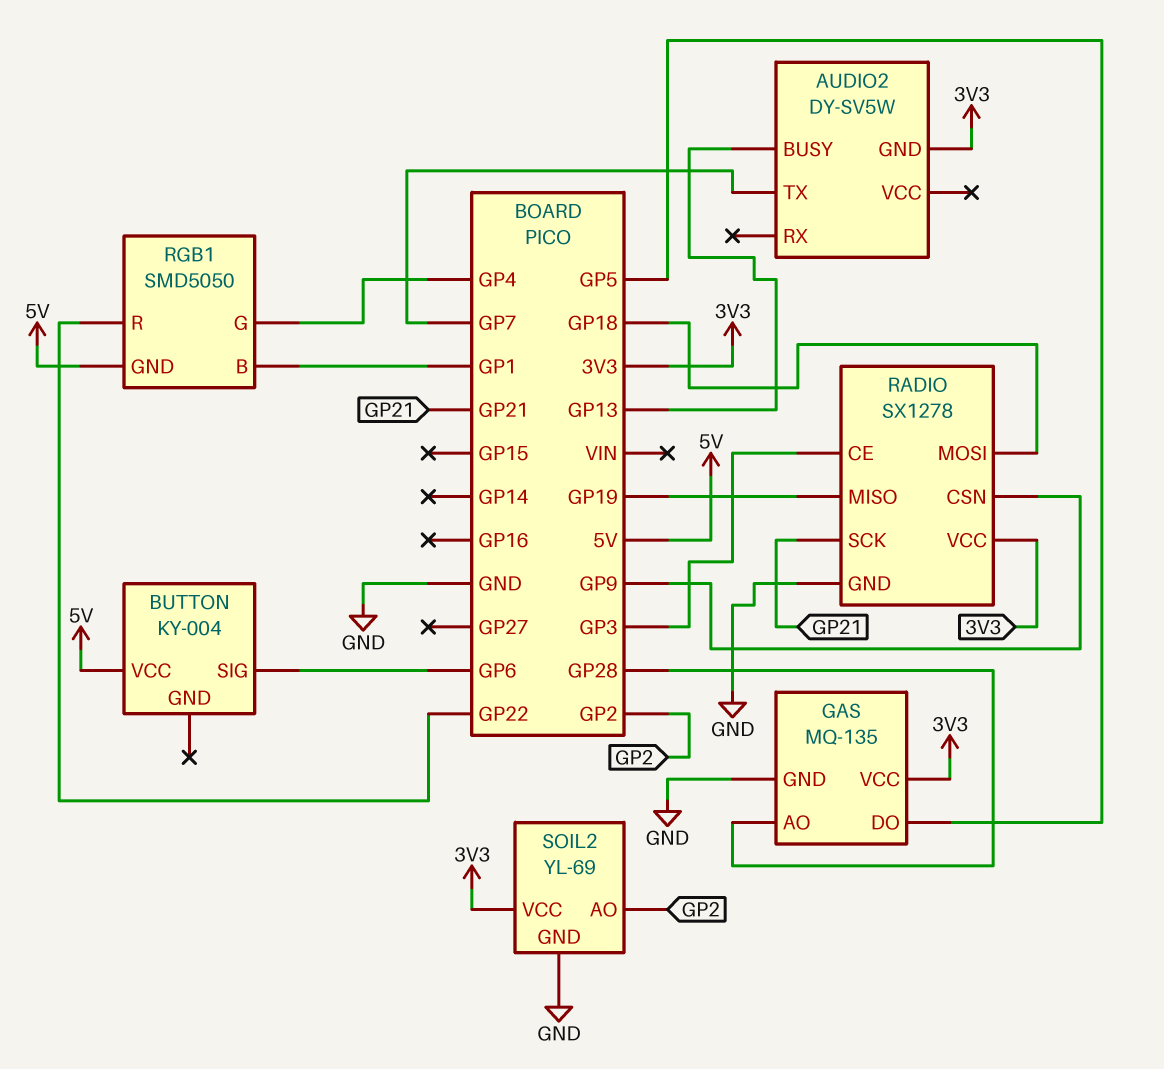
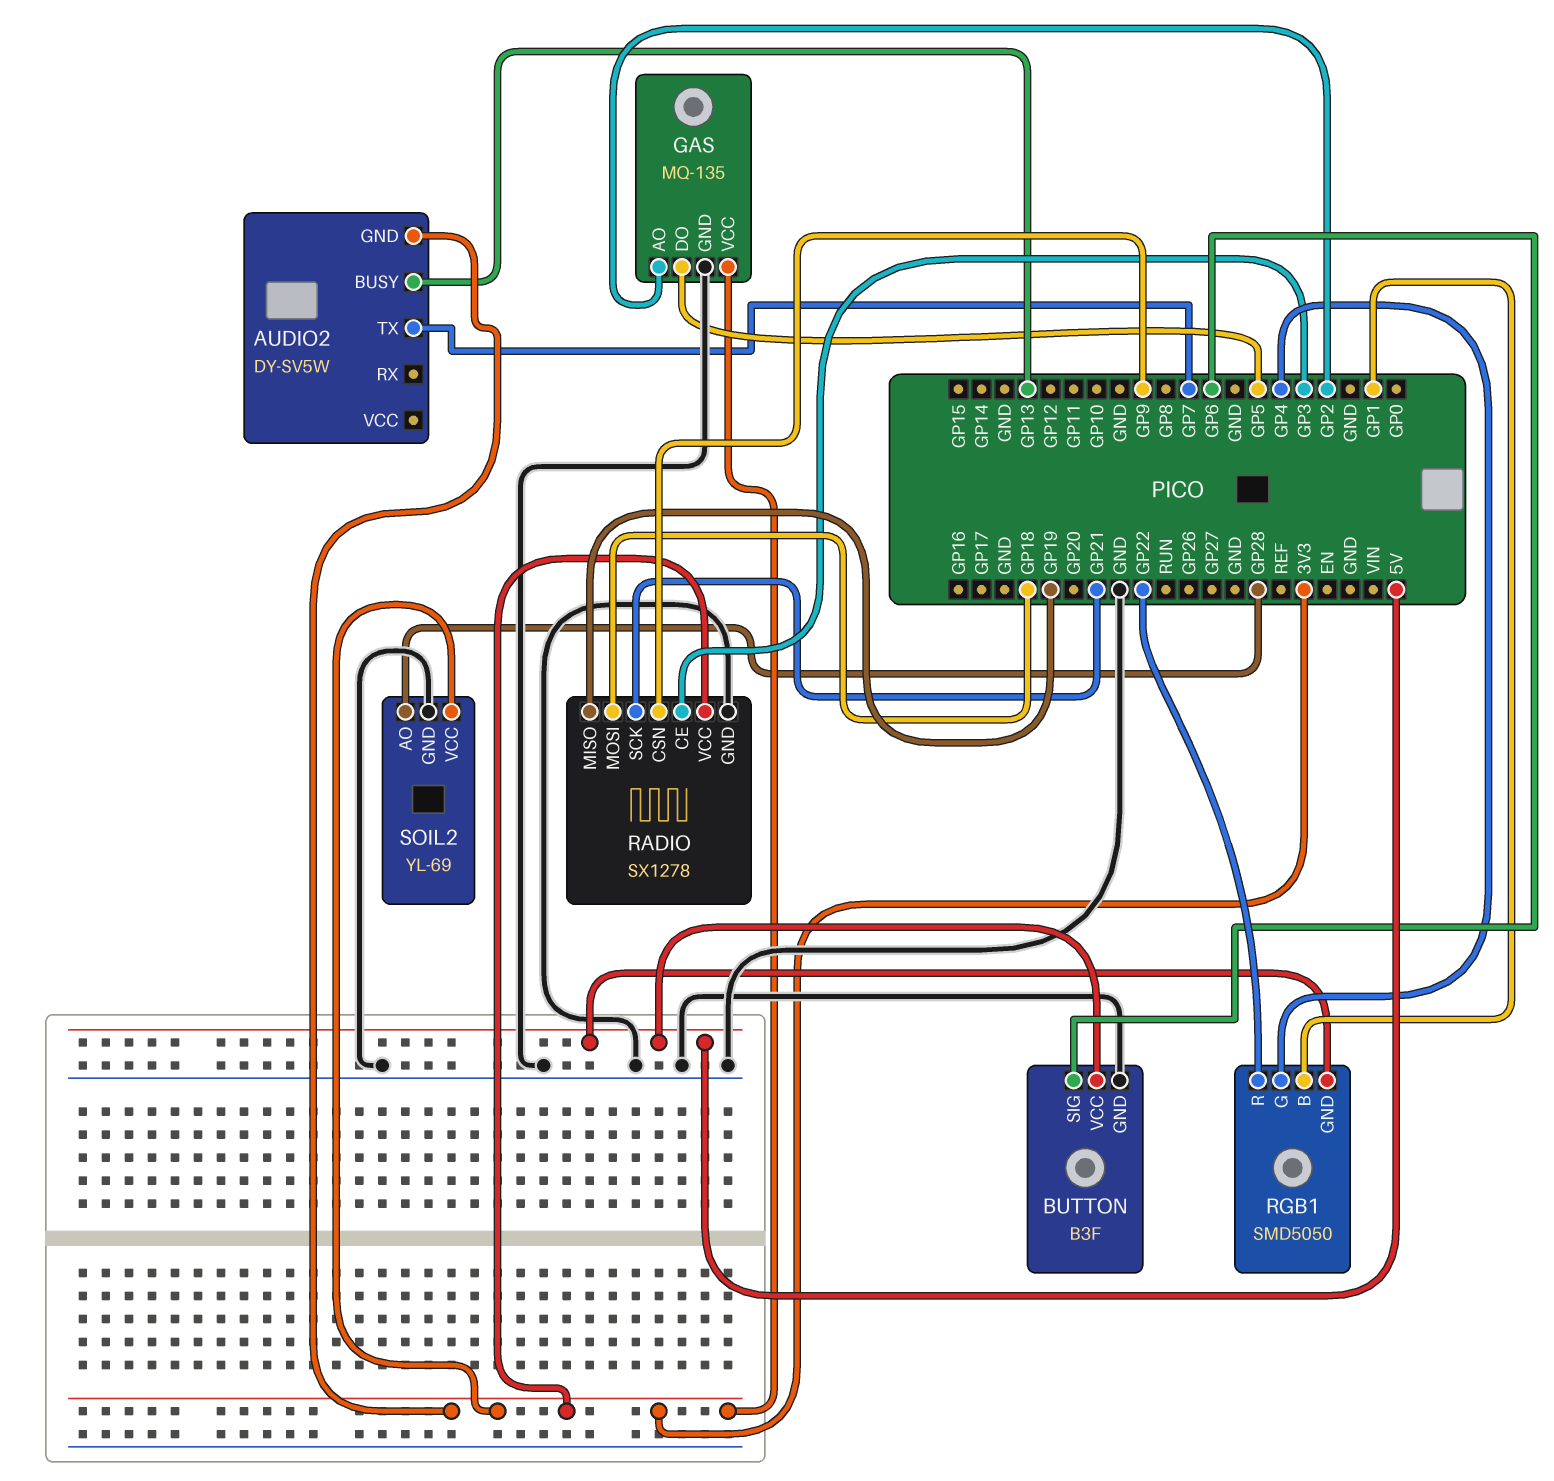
BUTTON: KY-004 -> B3F
BUTTON pin GND: none -> GND
GAS pin AO: GP28 -> GP2
SOIL2 pin AO: GP2 -> GP28

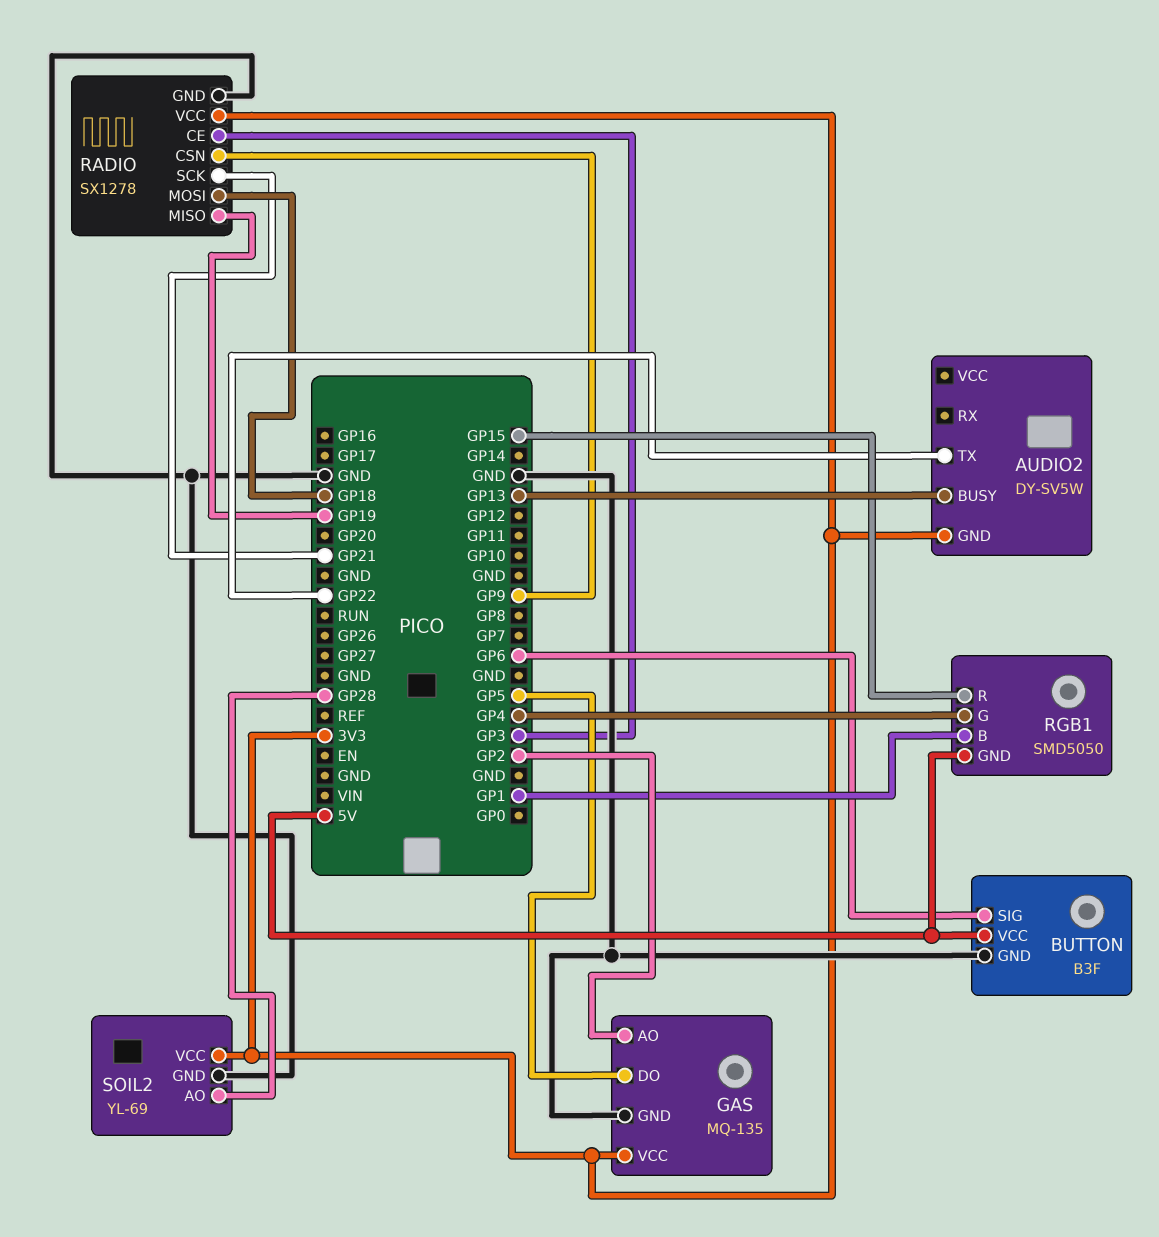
AUDIO2 pin TX: GP7 -> GP22
RGB1 pin R: GP22 -> GP15

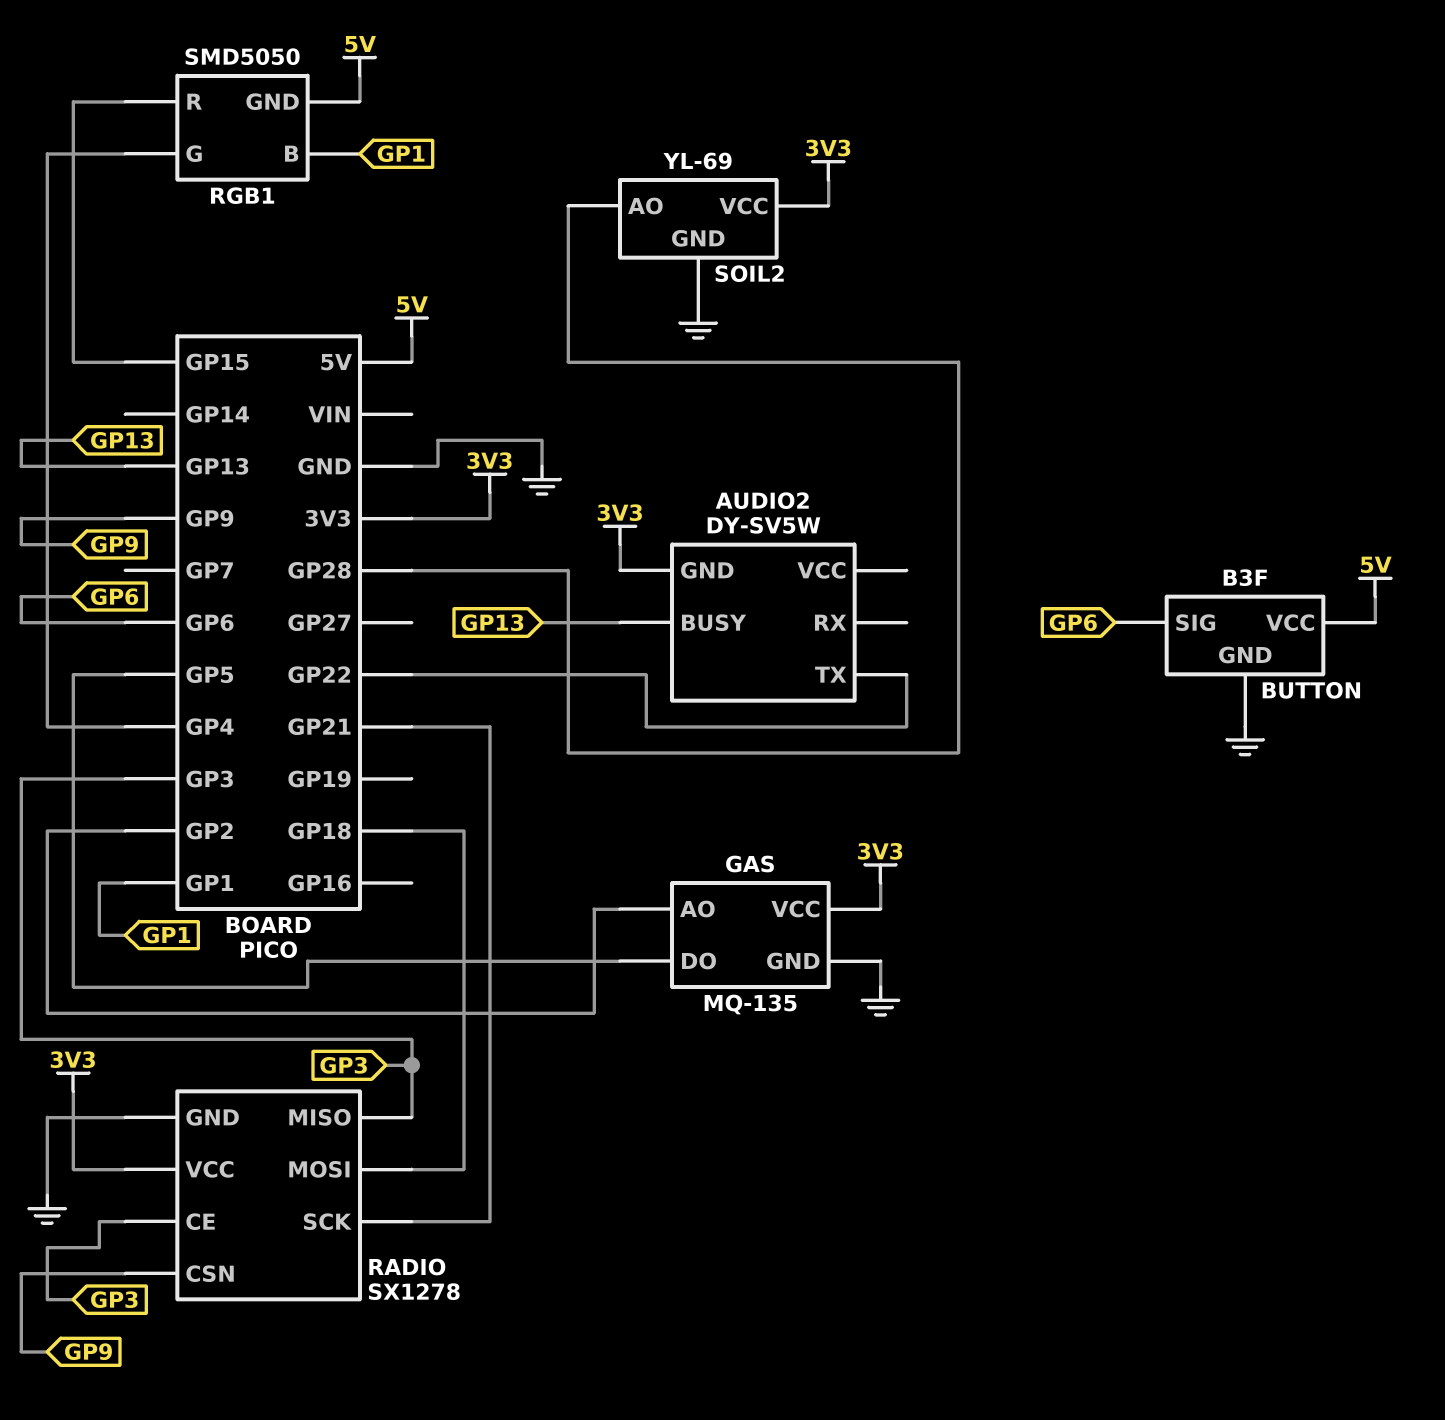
RADIO pin MISO: GP19 -> GP3

